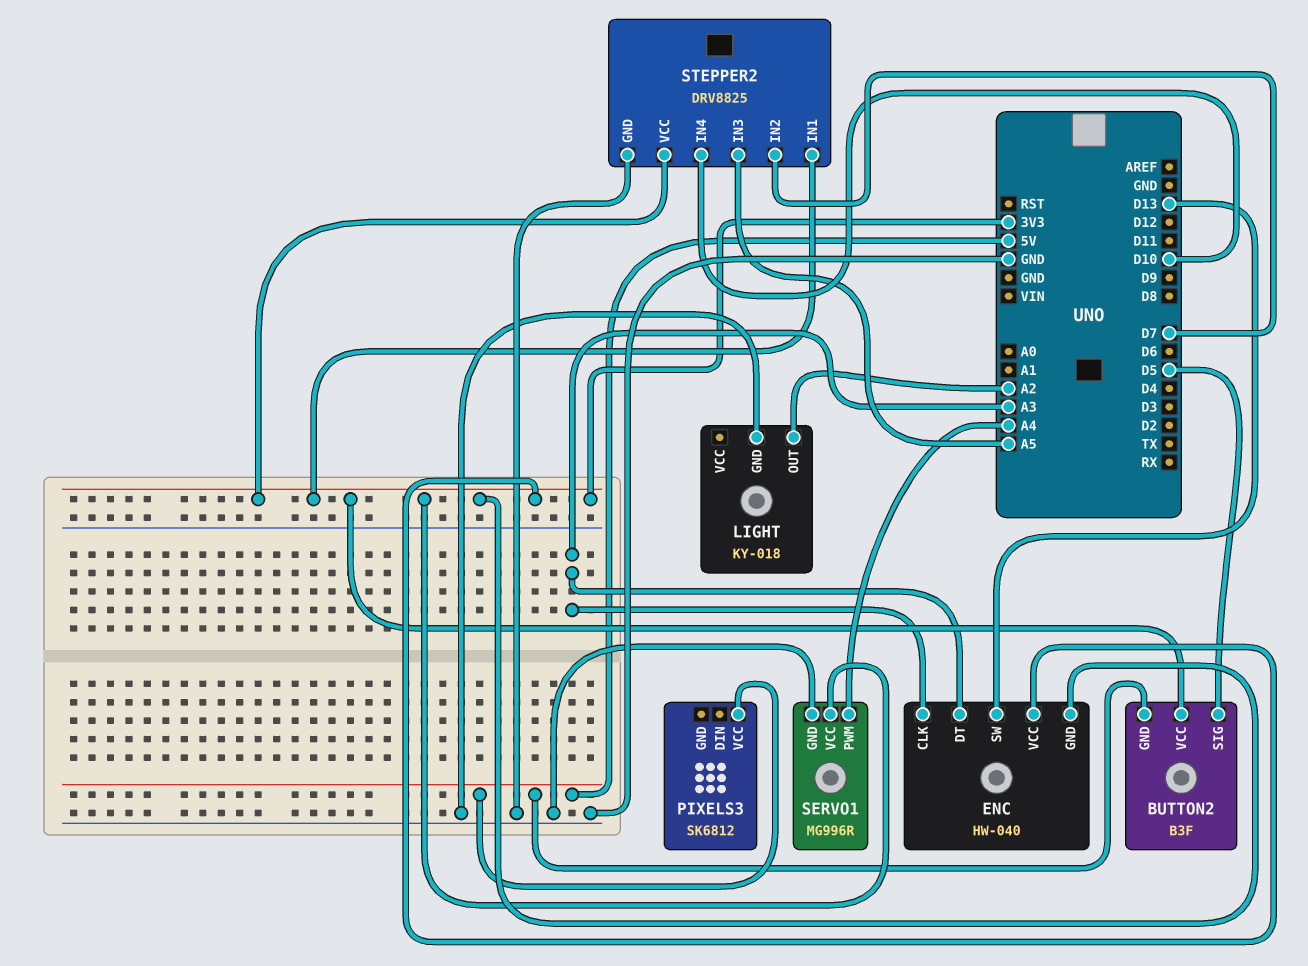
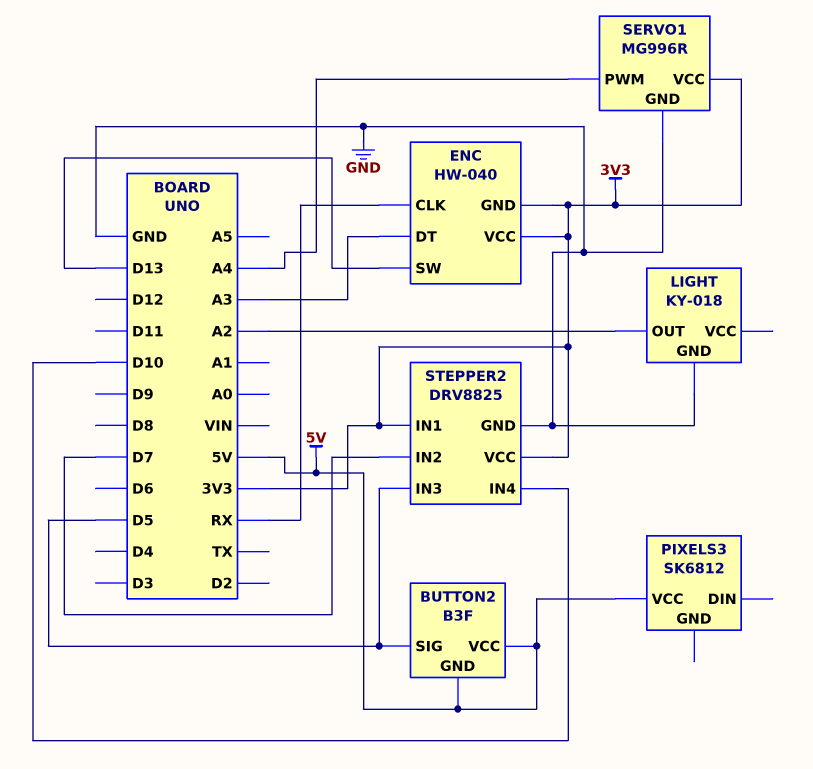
BUTTON2 pin VCC: 3V3 -> 5V
ENC pin CLK: A3 -> RX
STEPPER2 pin IN3: A5 -> D5

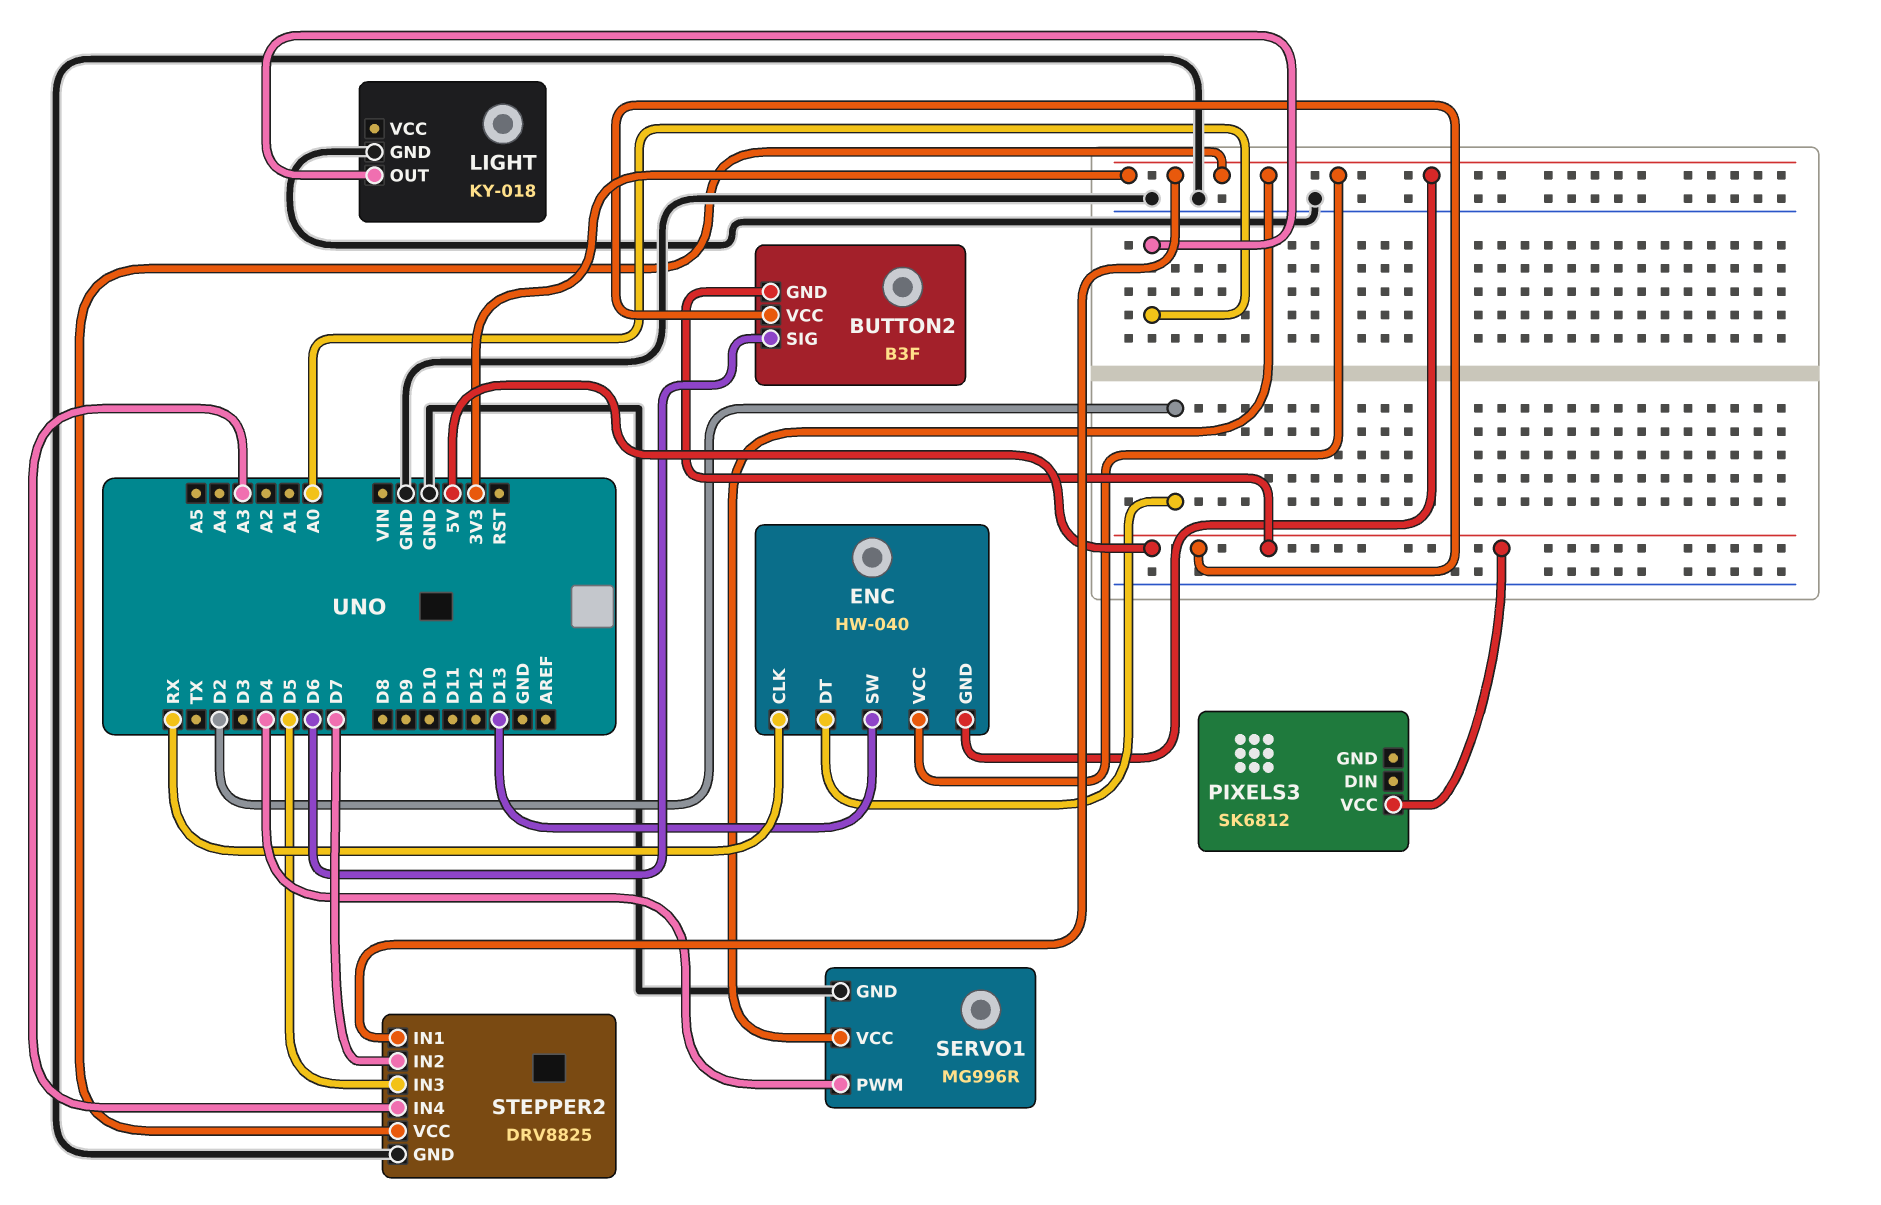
BUTTON2 pin SIG: D5 -> D6
ENC pin DT: A3 -> D2
LIGHT pin OUT: A2 -> A0
SERVO1 pin PWM: A4 -> D4
STEPPER2 pin IN4: D10 -> A3

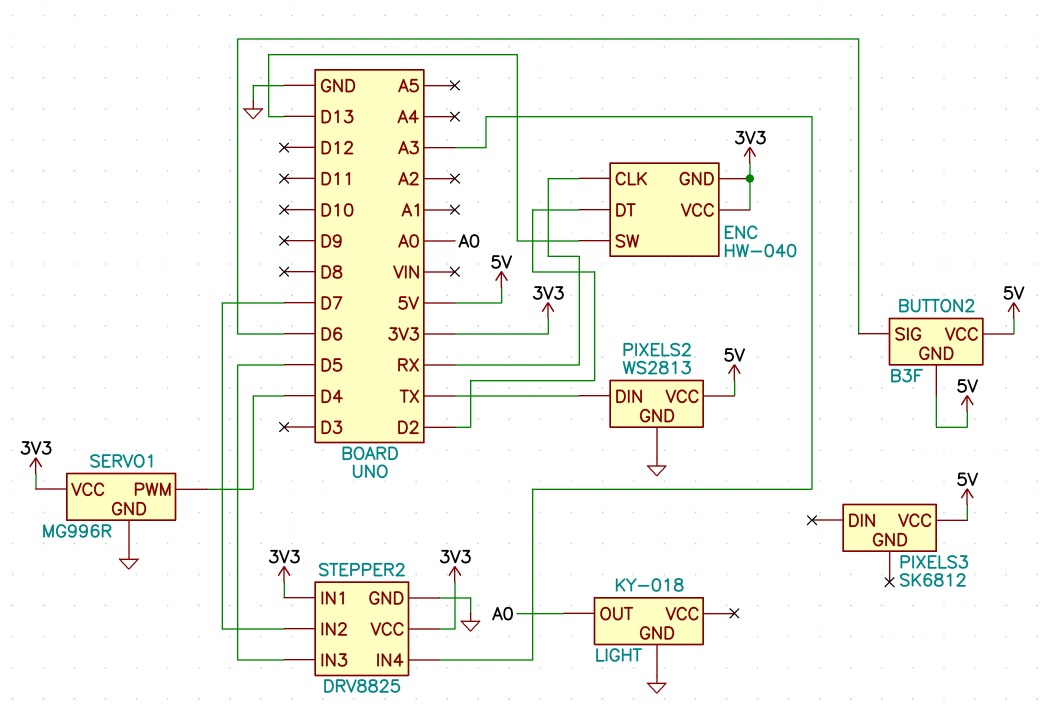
PIXELS2: none -> WS2813
PIXELS2 pin DIN: none -> TX
PIXELS2 pin GND: none -> GND
PIXELS2 pin VCC: none -> 5V

